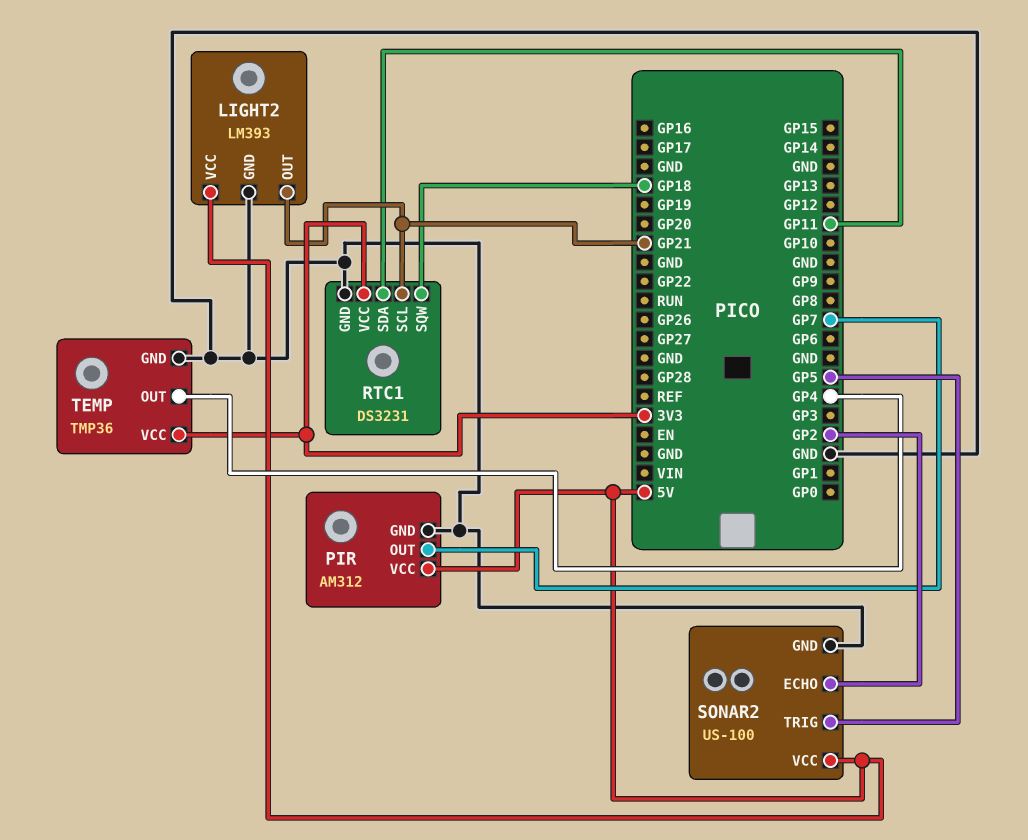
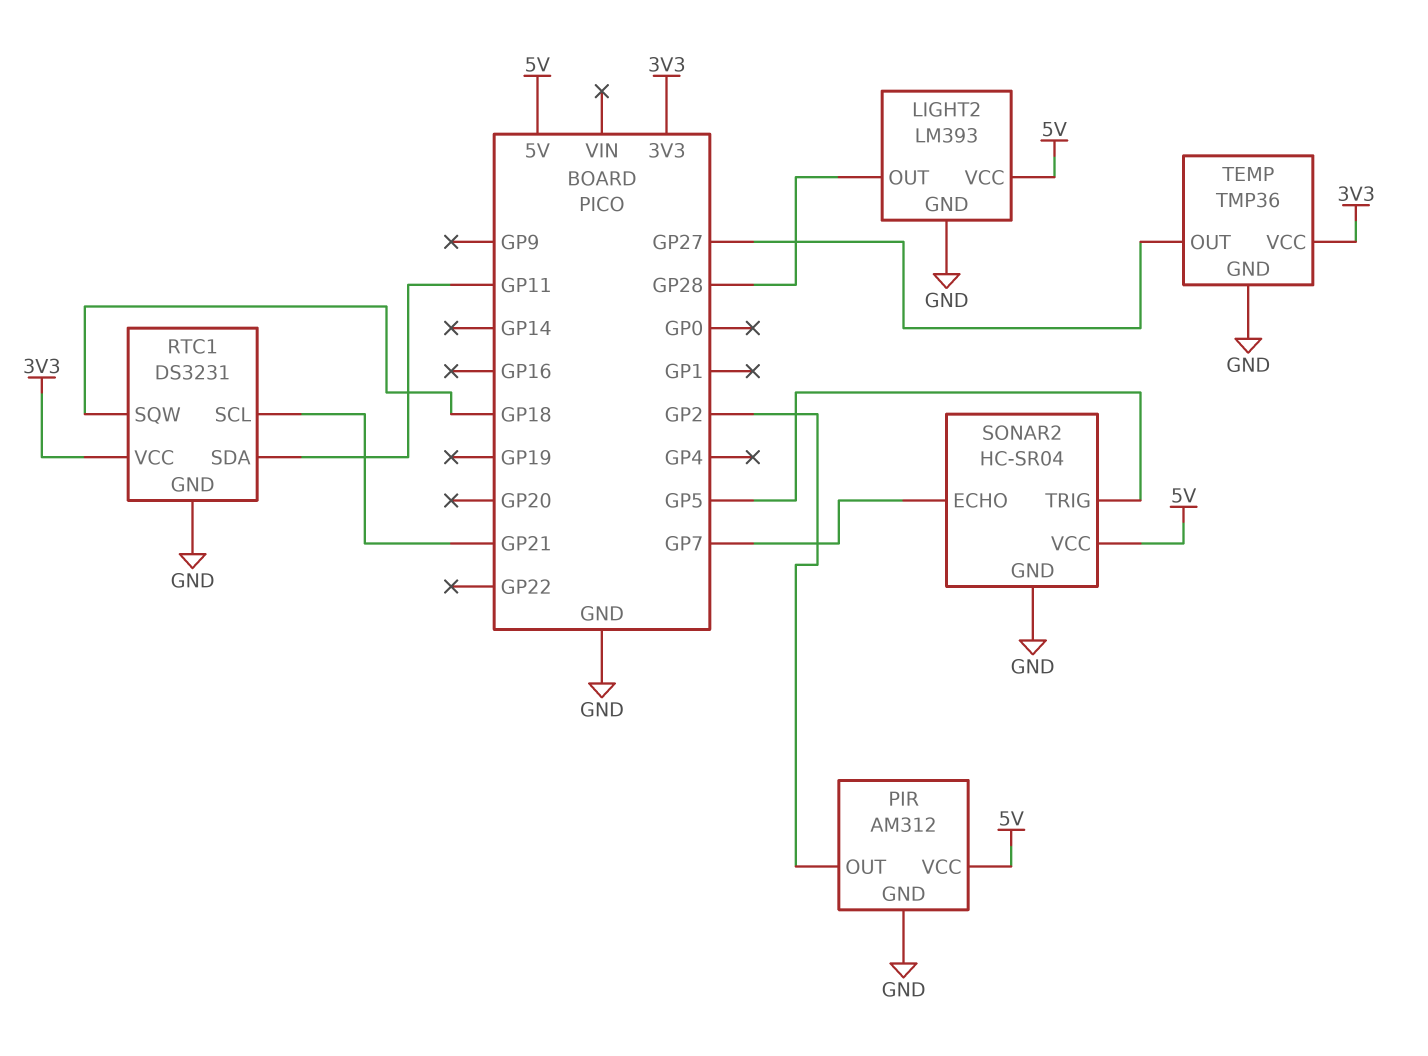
LIGHT2 pin OUT: GP21 -> GP28
PIR pin OUT: GP7 -> GP2
SONAR2: US-100 -> HC-SR04
SONAR2 pin ECHO: GP2 -> GP7
TEMP pin OUT: GP4 -> GP27

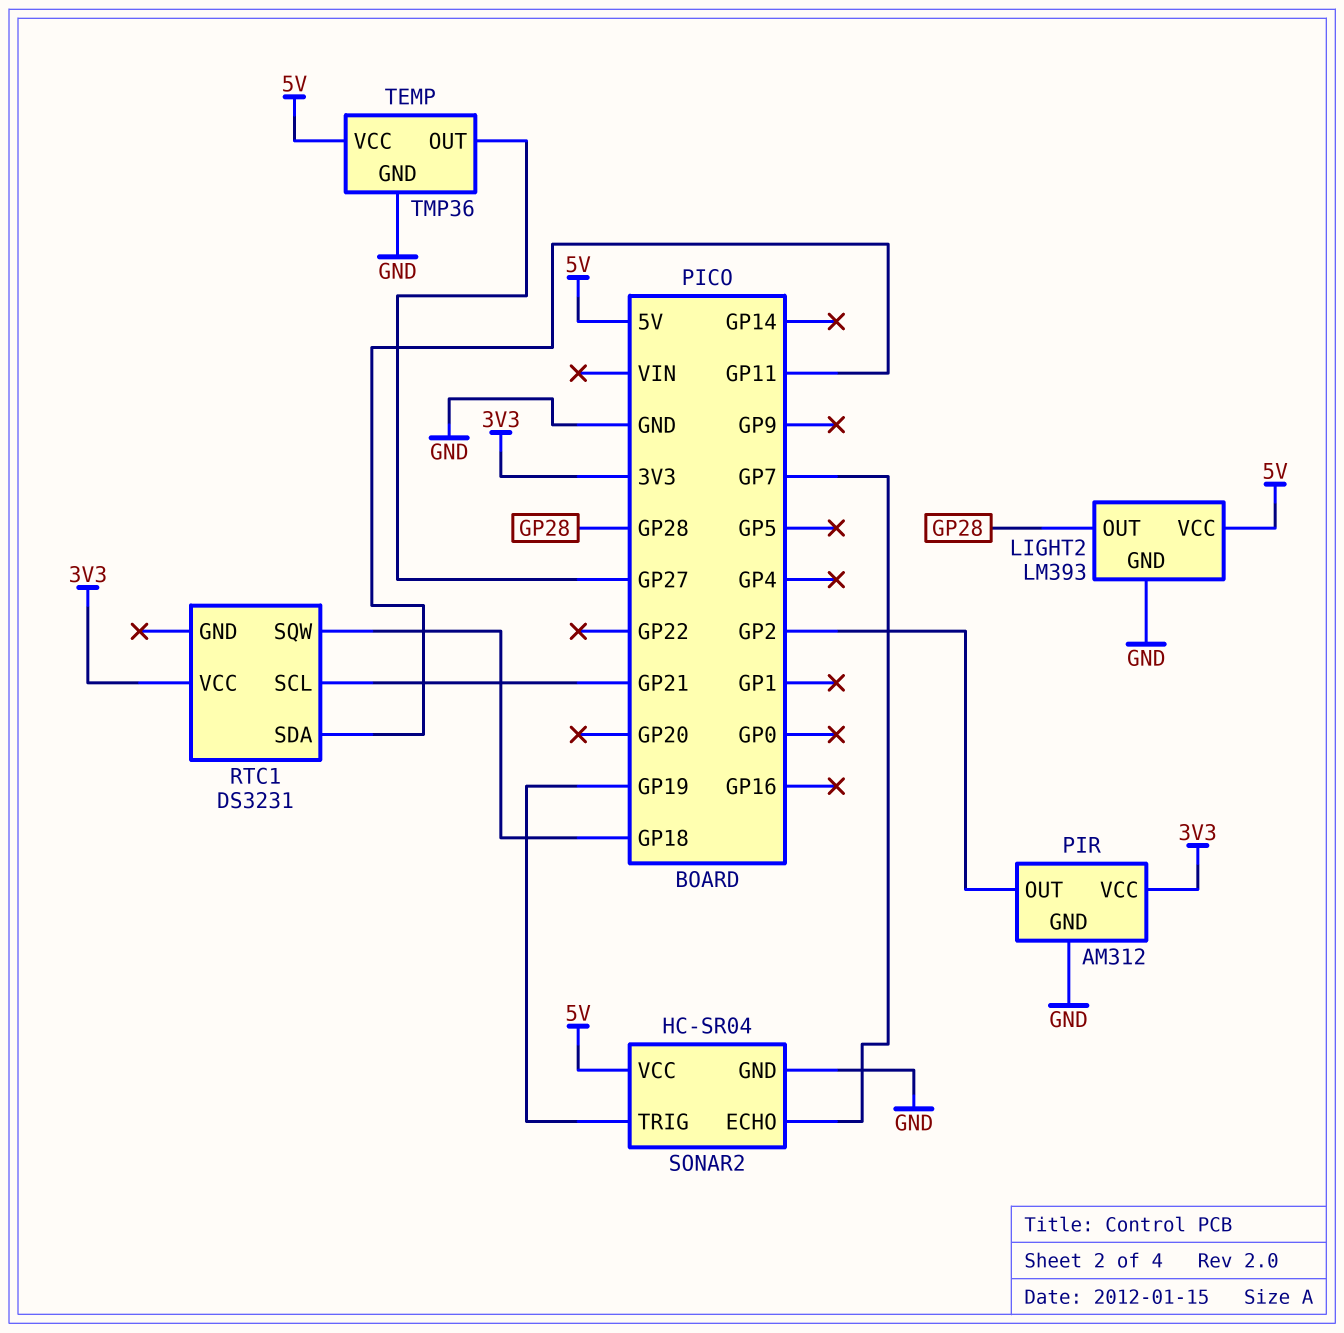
PIR pin VCC: 5V -> 3V3
RTC1 pin GND: GND -> none
SONAR2 pin TRIG: GP5 -> GP19
TEMP pin VCC: 3V3 -> 5V

